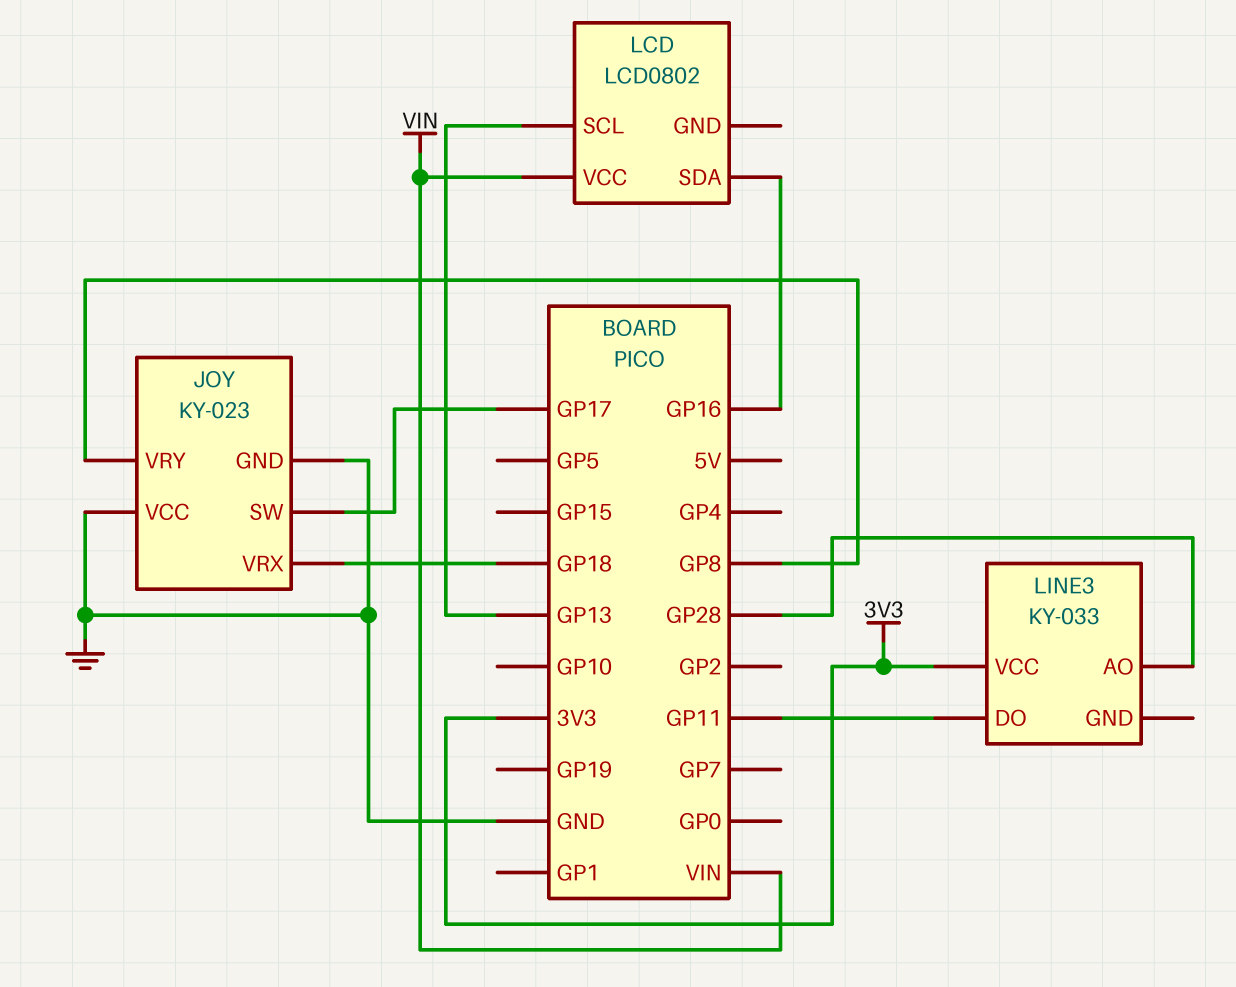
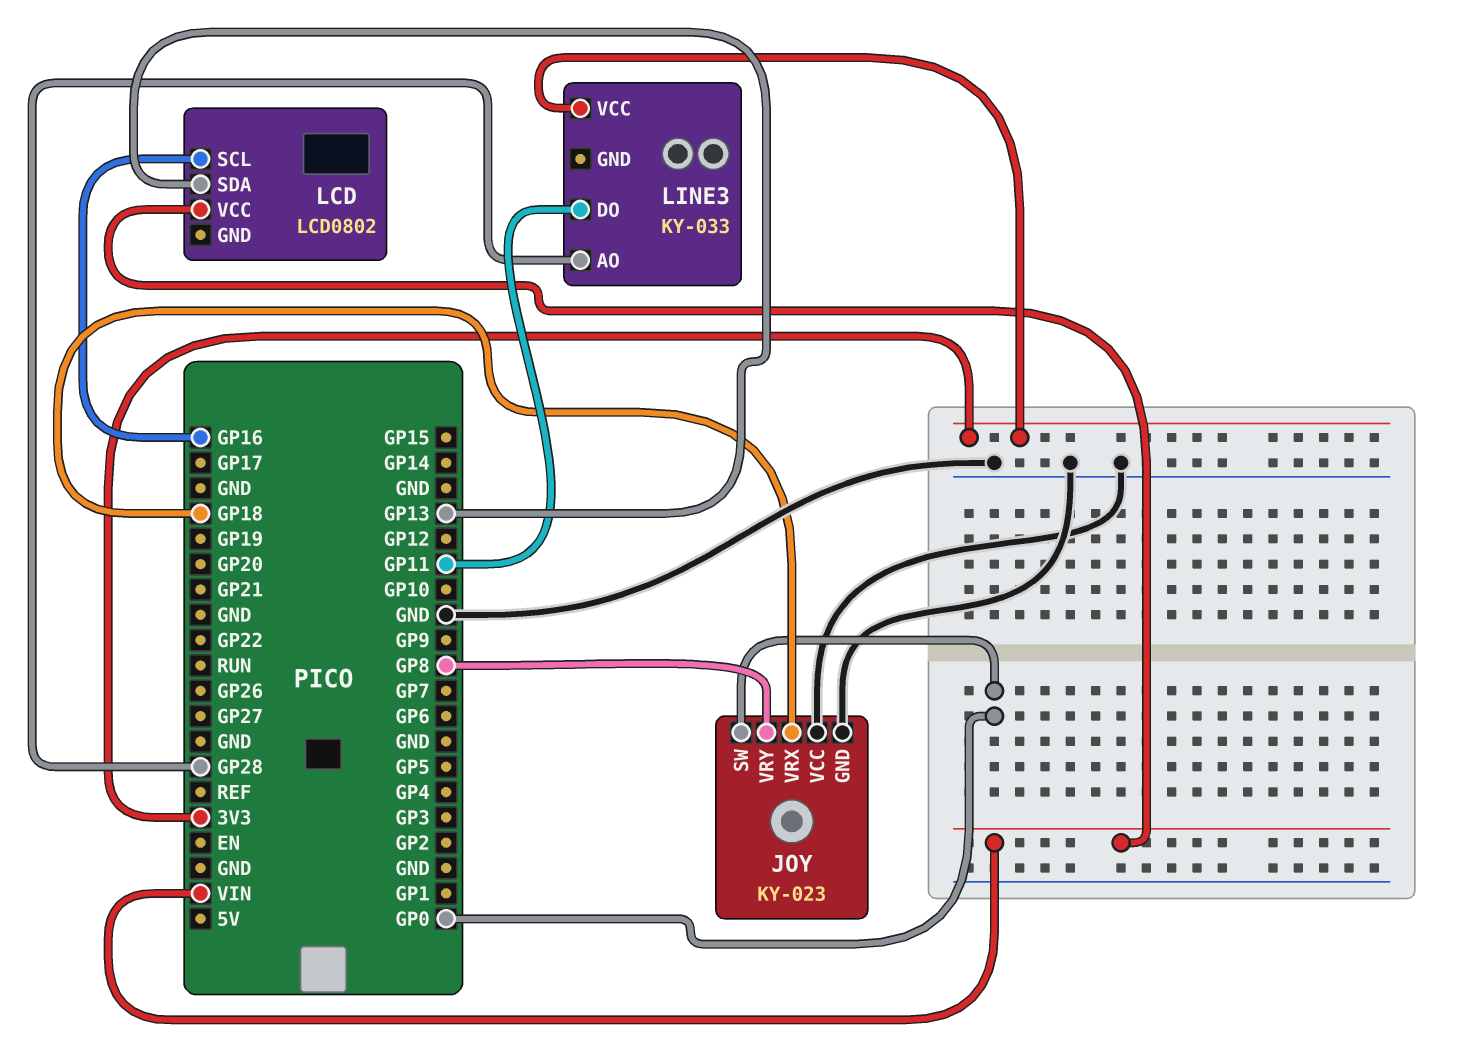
JOY pin SW: GP17 -> GP0
LCD pin SCL: GP13 -> GP16
LCD pin SDA: GP16 -> GP13

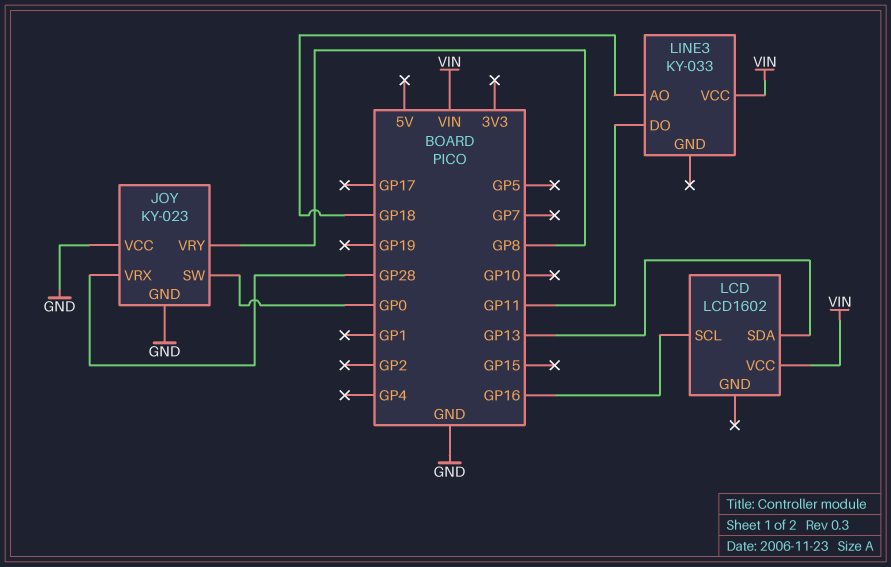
JOY pin VRX: GP18 -> GP28
LCD: LCD0802 -> LCD1602
LINE3 pin AO: GP28 -> GP18
LINE3 pin VCC: 3V3 -> VIN

